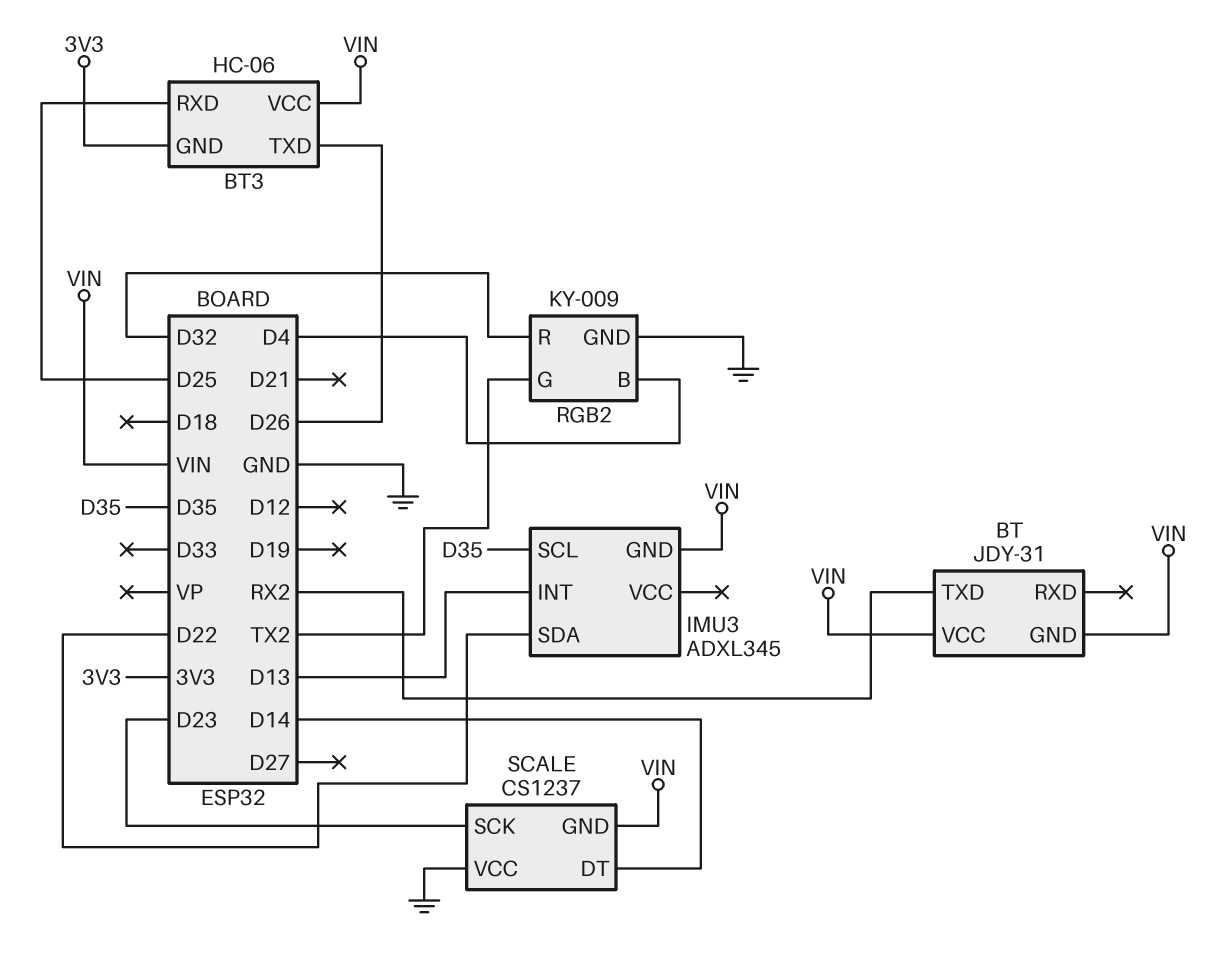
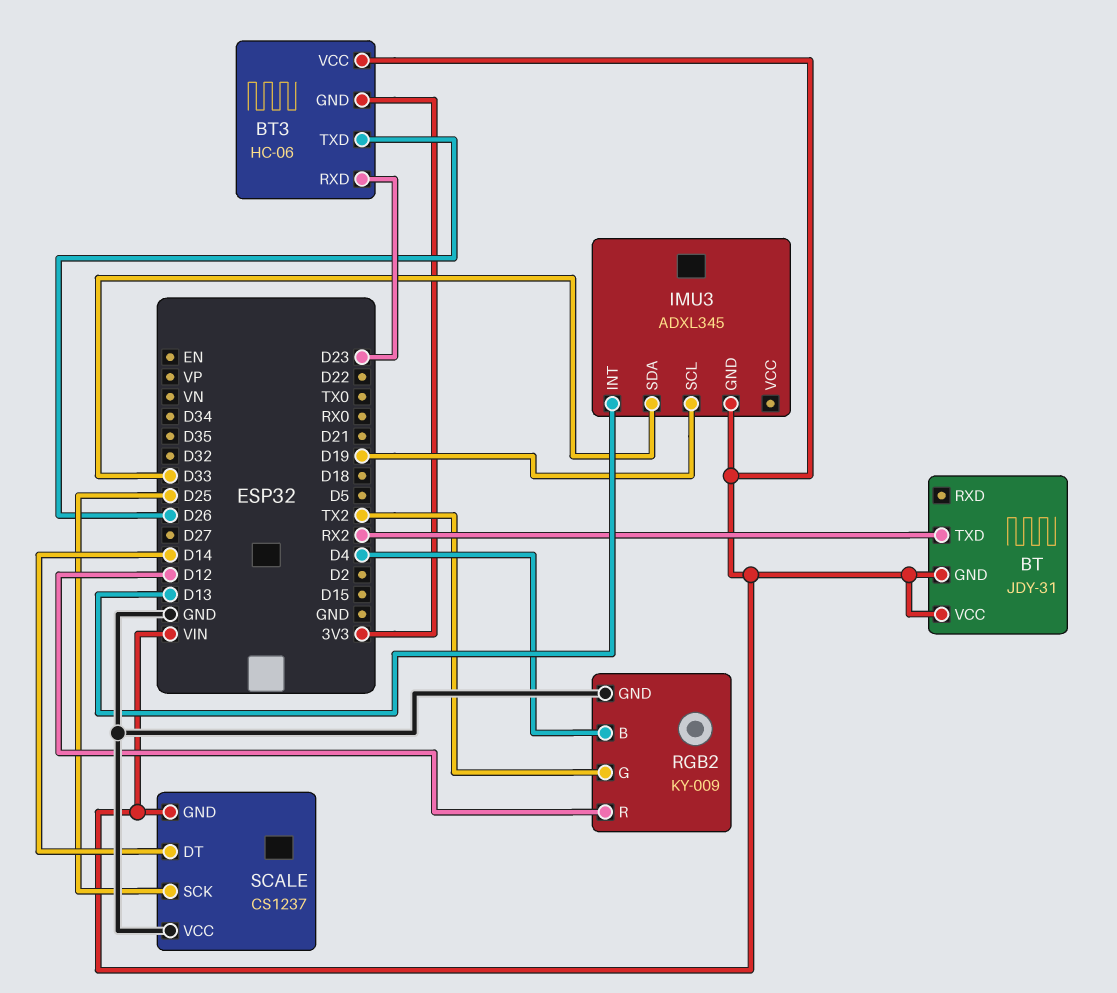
BT3 pin RXD: D25 -> D23
IMU3 pin SCL: D35 -> D19
IMU3 pin SDA: D22 -> D33
RGB2 pin R: D32 -> D12
SCALE pin SCK: D23 -> D25

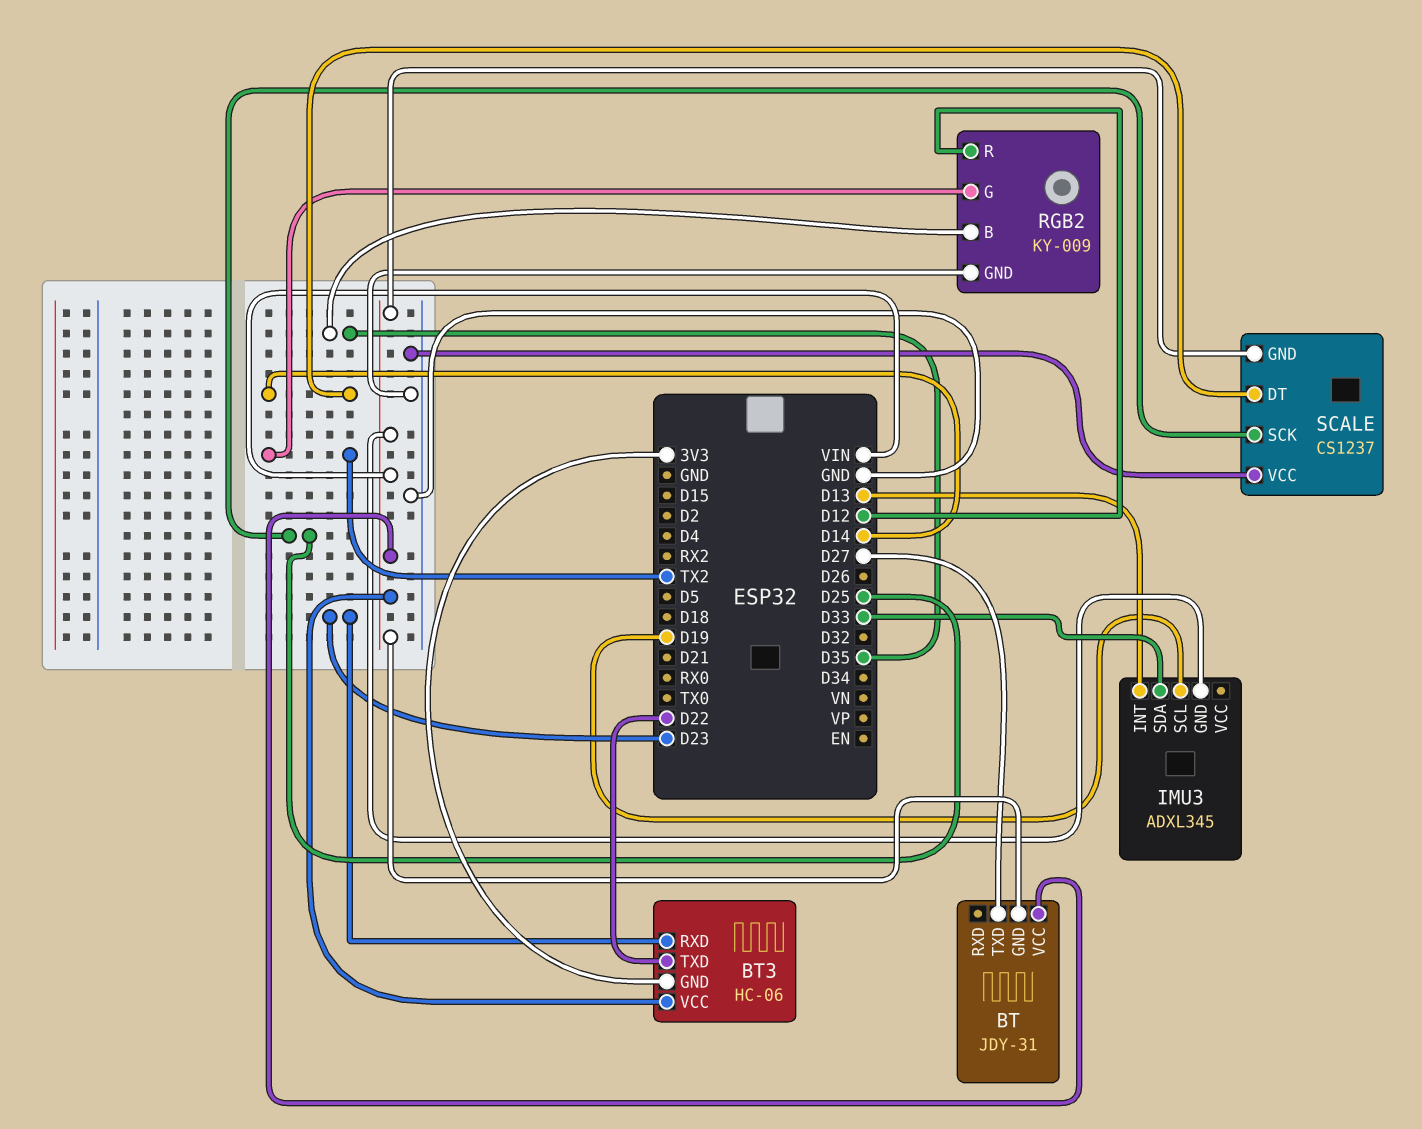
BT pin TXD: RX2 -> D27
BT3 pin TXD: D26 -> D22
RGB2 pin B: D4 -> D35

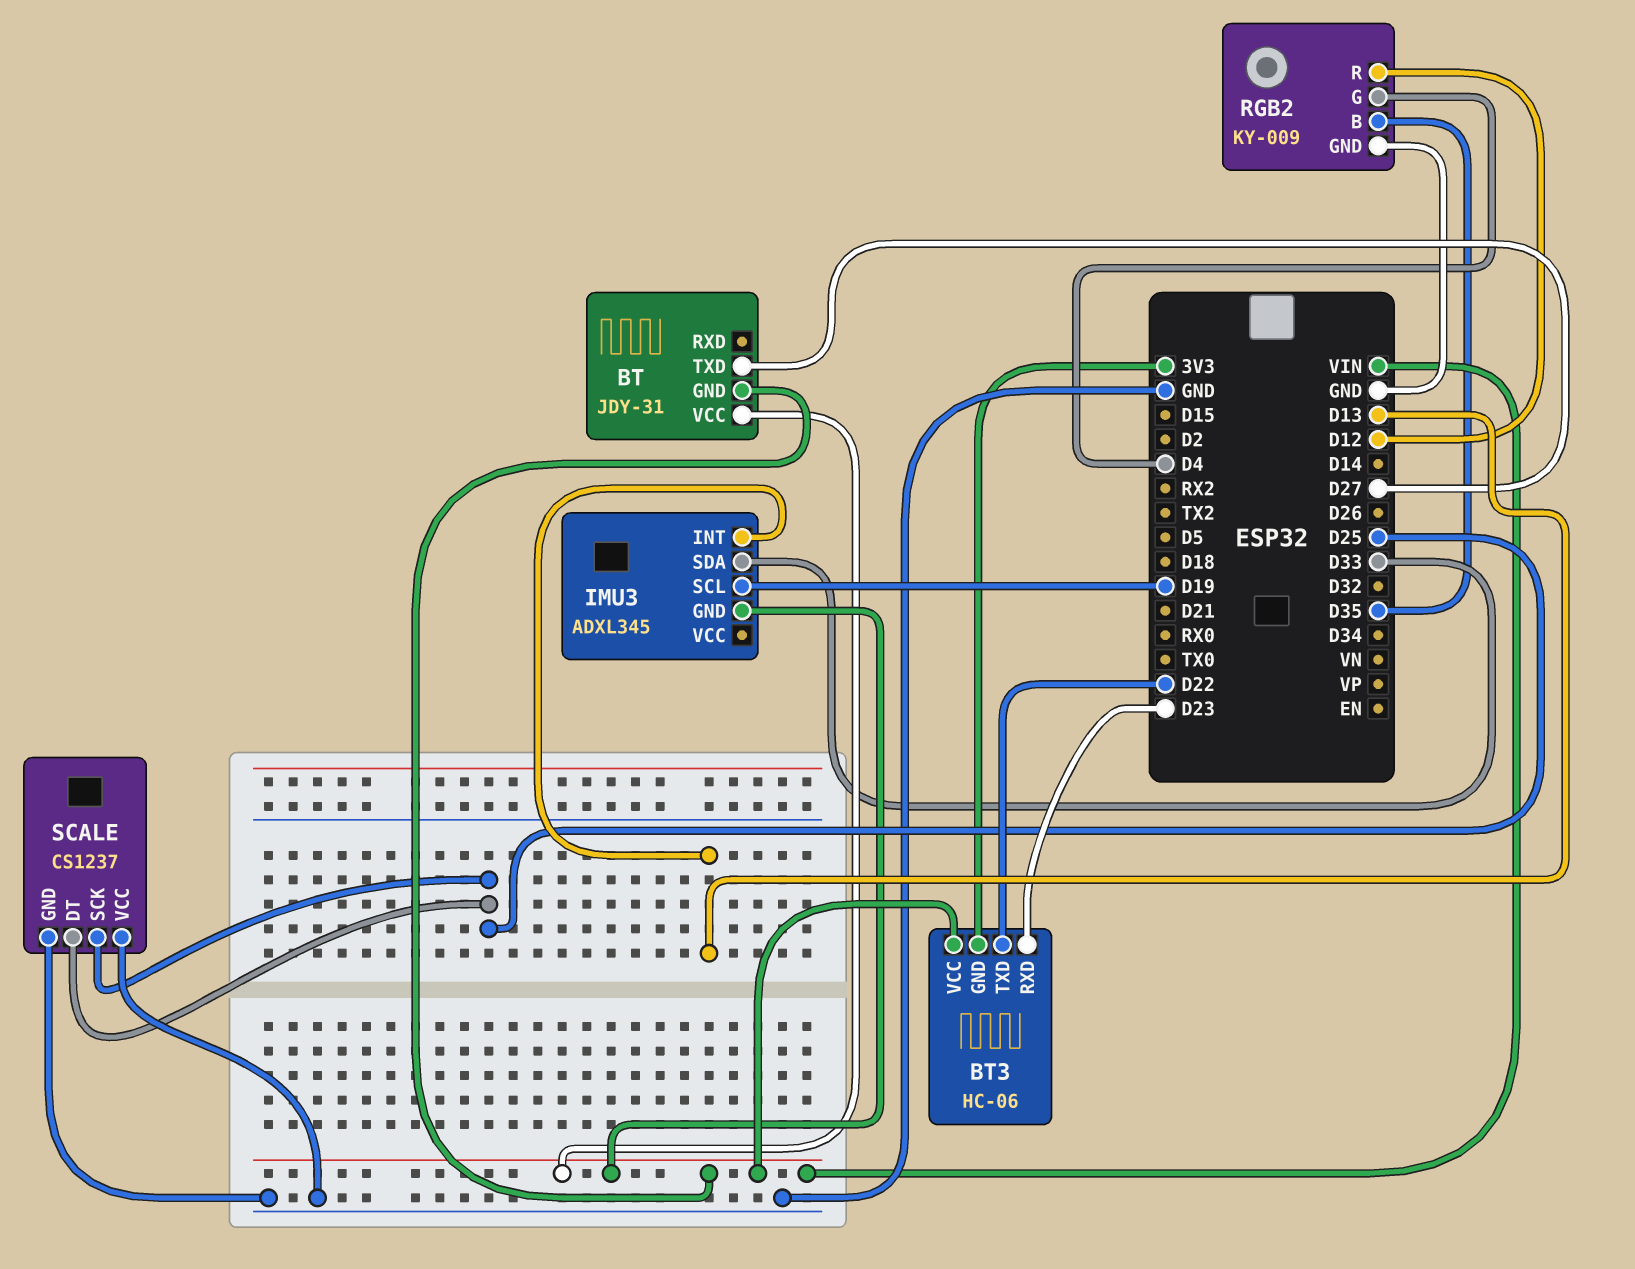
RGB2 pin G: TX2 -> D4
SCALE pin DT: D14 -> D25
SCALE pin GND: VIN -> GND

